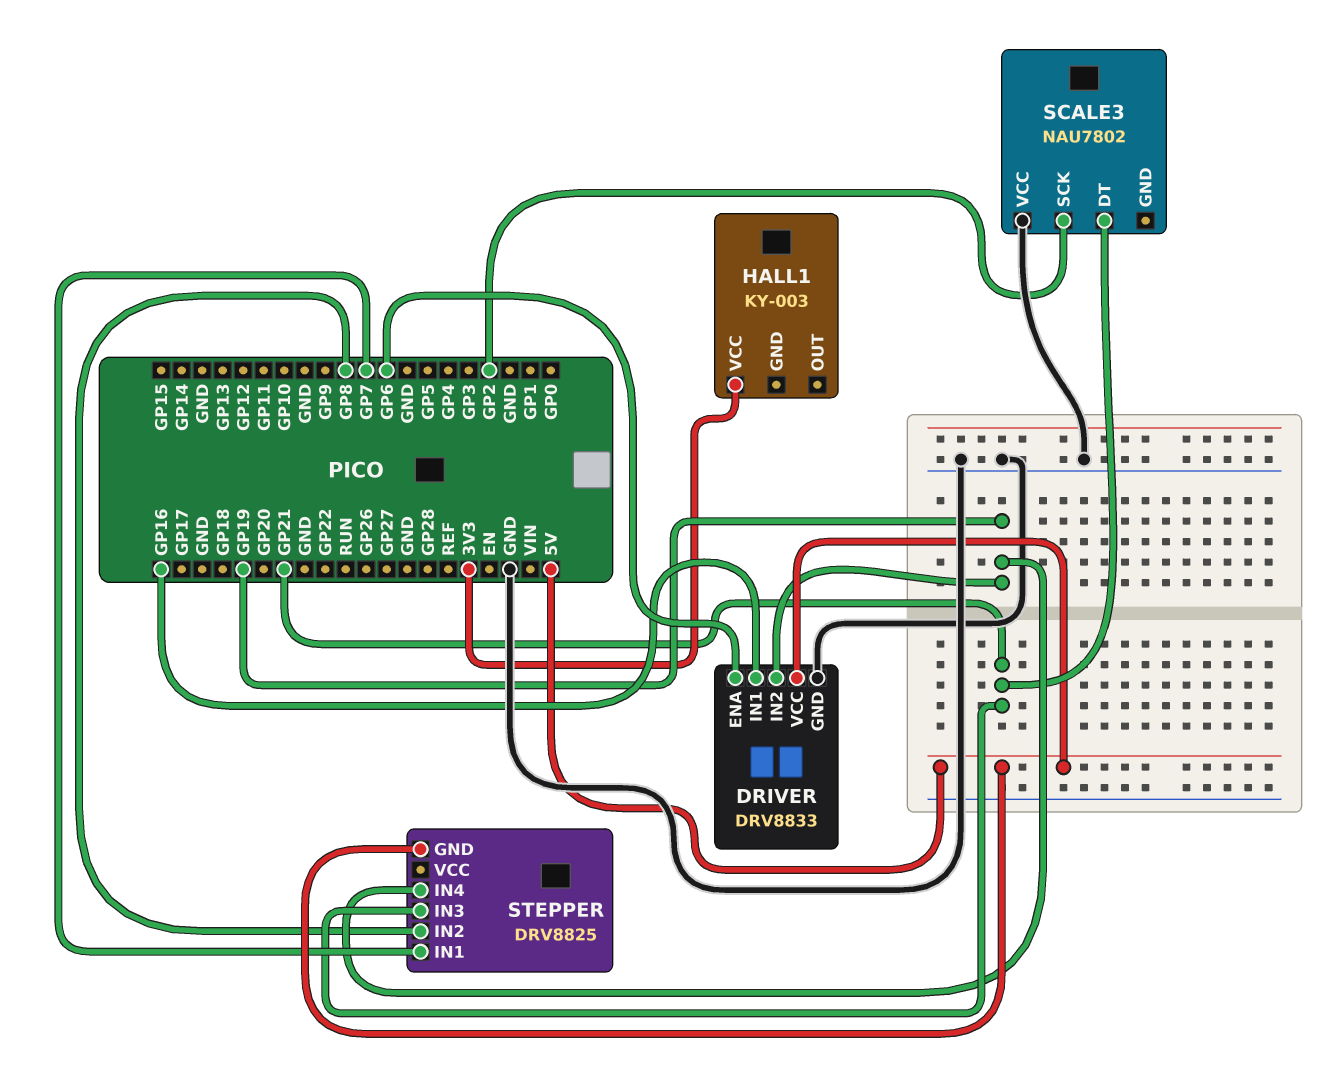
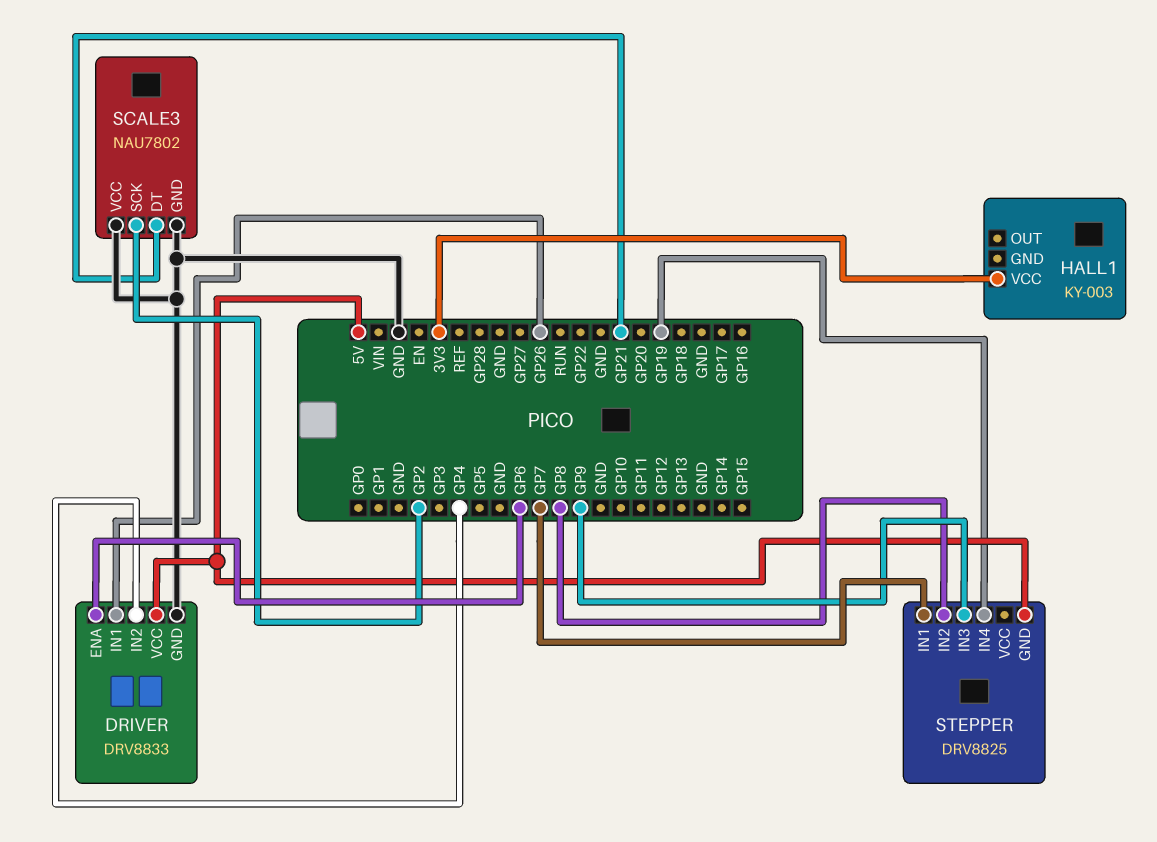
DRIVER pin IN1: GP16 -> GP26
DRIVER pin IN2: GP19 -> GP4
SCALE3 pin GND: none -> GND
STEPPER pin IN3: GP21 -> GP9

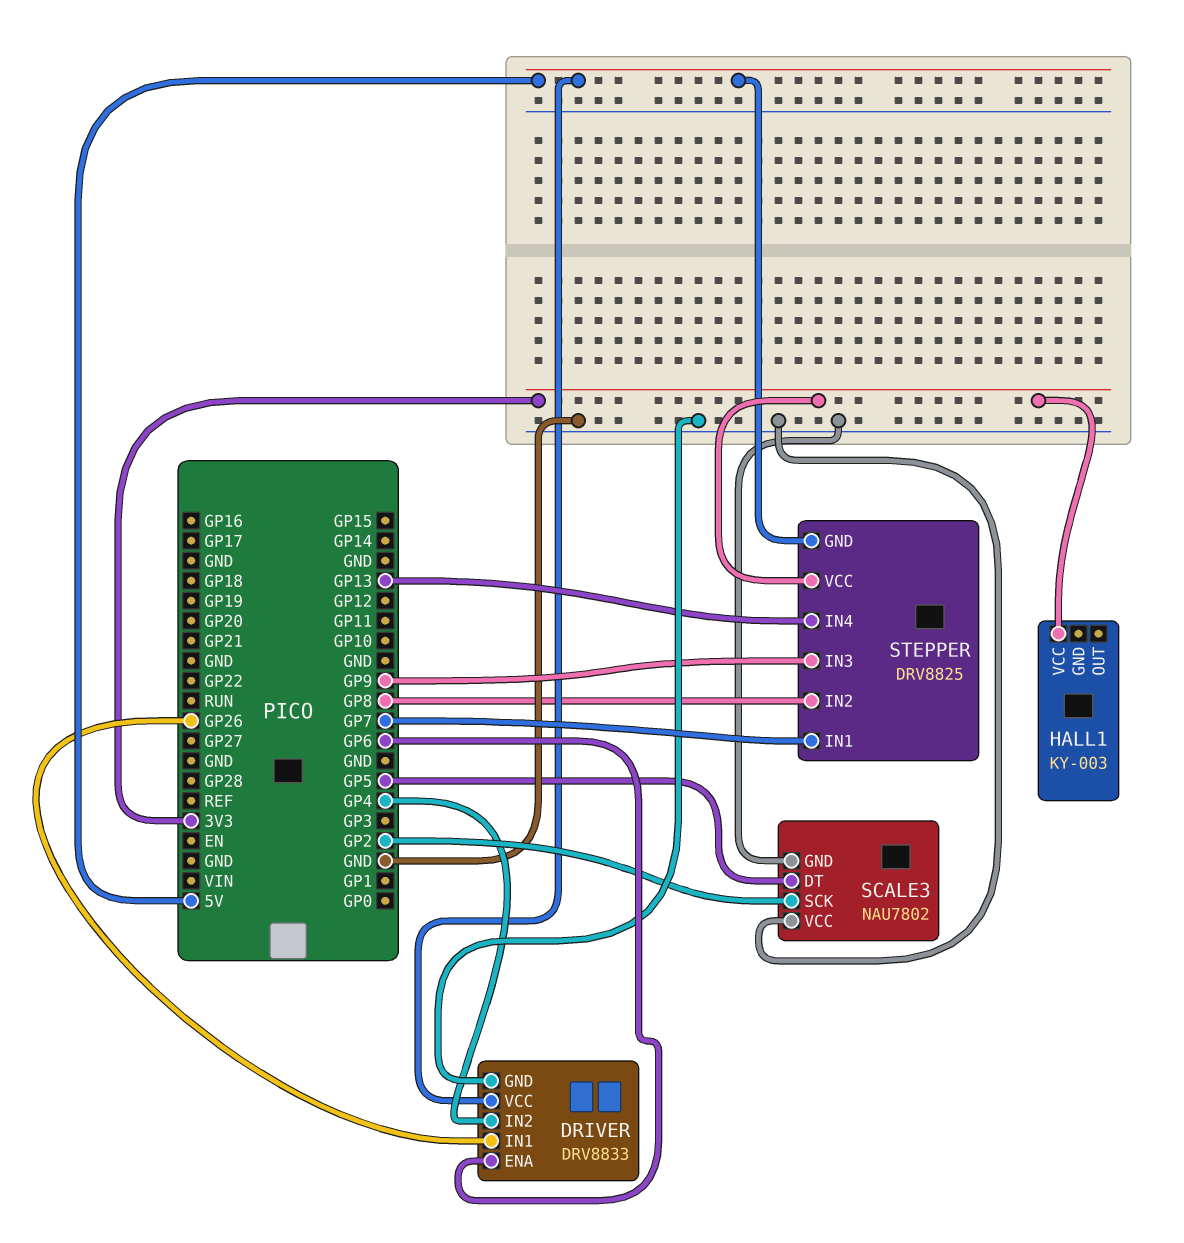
SCALE3 pin DT: GP21 -> GP5
STEPPER pin IN4: GP19 -> GP13
STEPPER pin VCC: none -> 3V3

